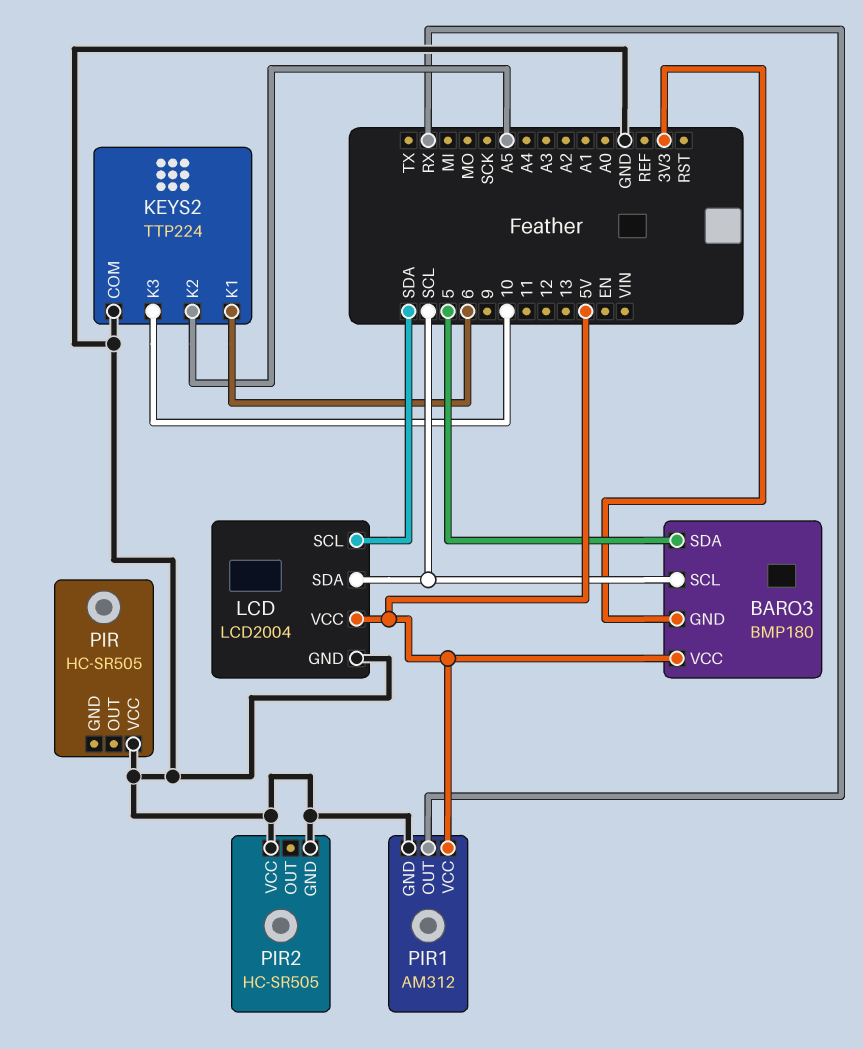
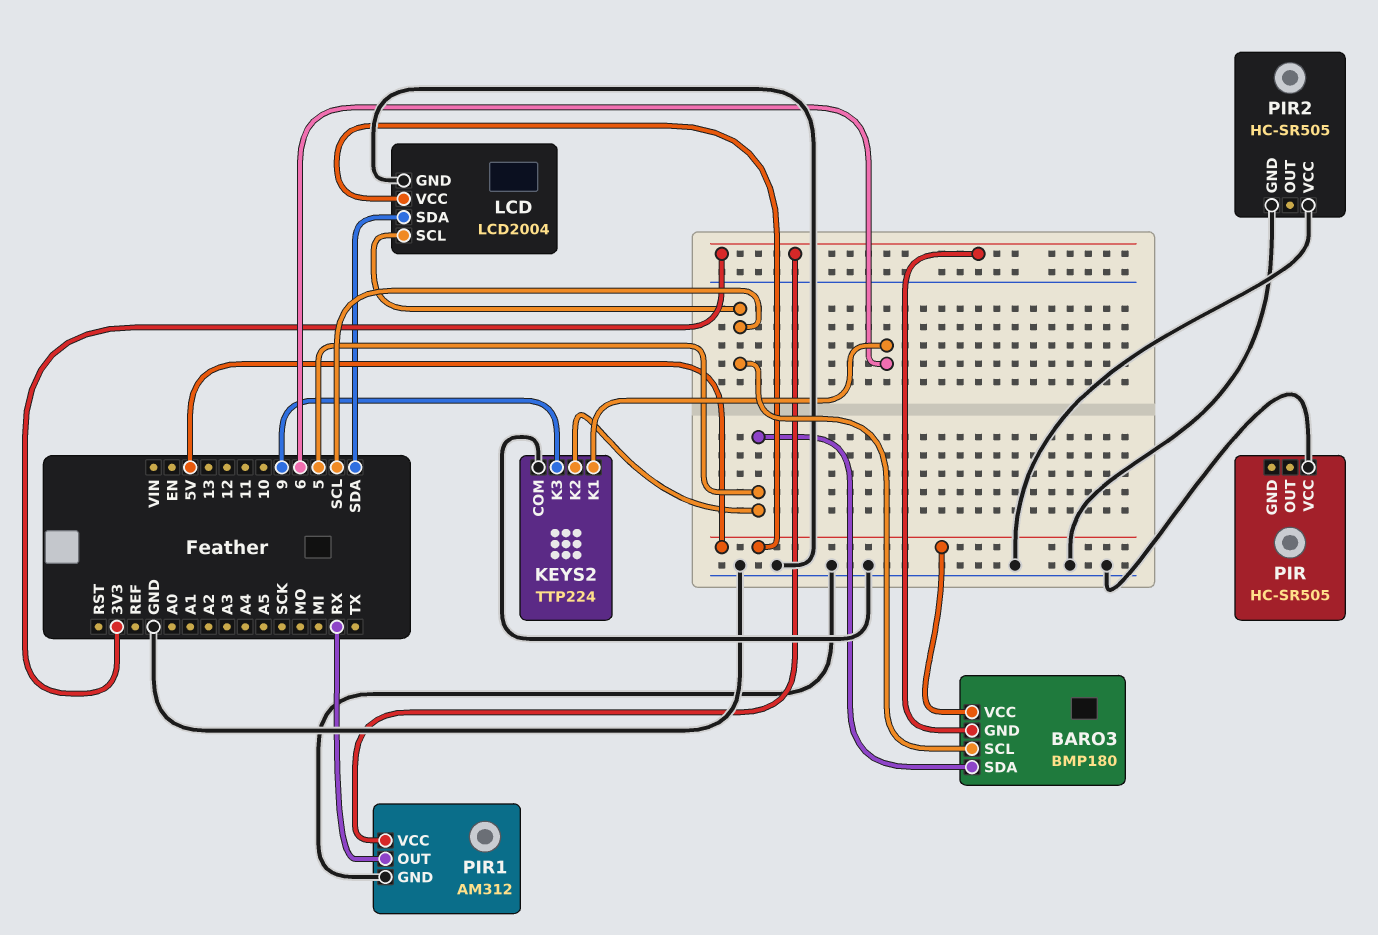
KEYS2 pin K2: A5 -> 5
KEYS2 pin K3: 10 -> 9
LCD pin SCL: SDA -> SCL
LCD pin SDA: SCL -> SDA
PIR1 pin VCC: 5V -> 3V3

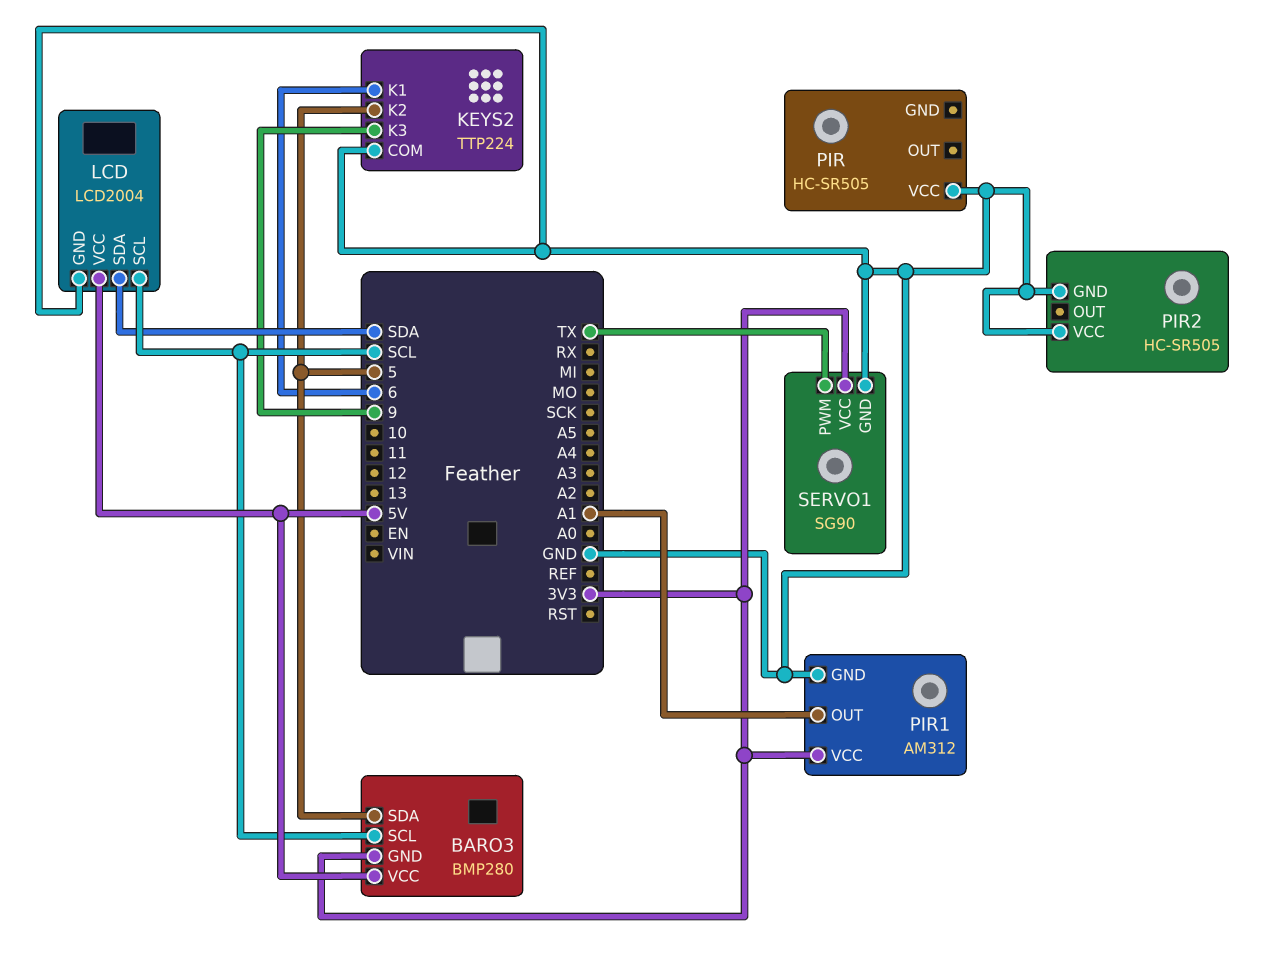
BARO3: BMP180 -> BMP280
PIR1 pin OUT: RX -> A1
SERVO1: none -> SG90
SERVO1 pin GND: none -> GND
SERVO1 pin PWM: none -> TX
SERVO1 pin VCC: none -> 3V3

